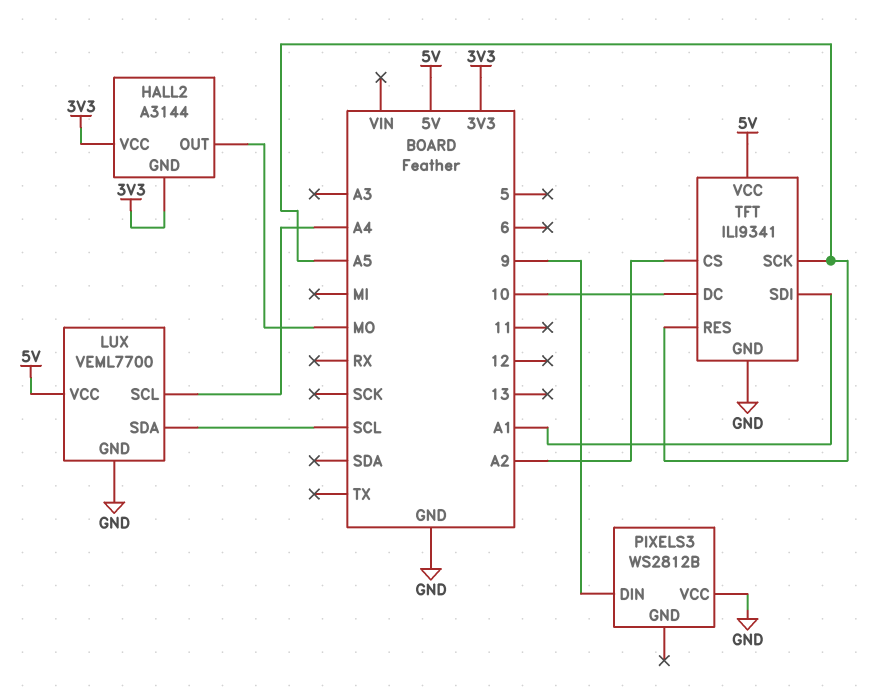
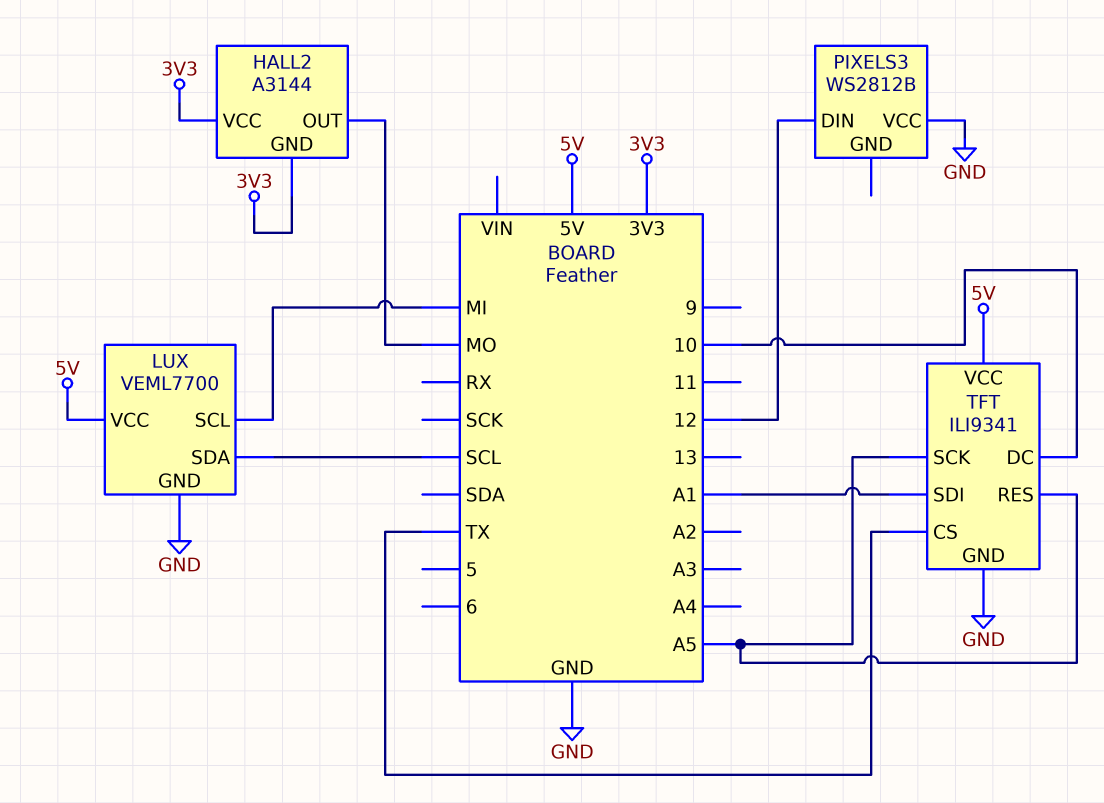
LUX pin SCL: A4 -> MI
PIXELS3 pin DIN: 9 -> 12
TFT pin CS: A2 -> TX

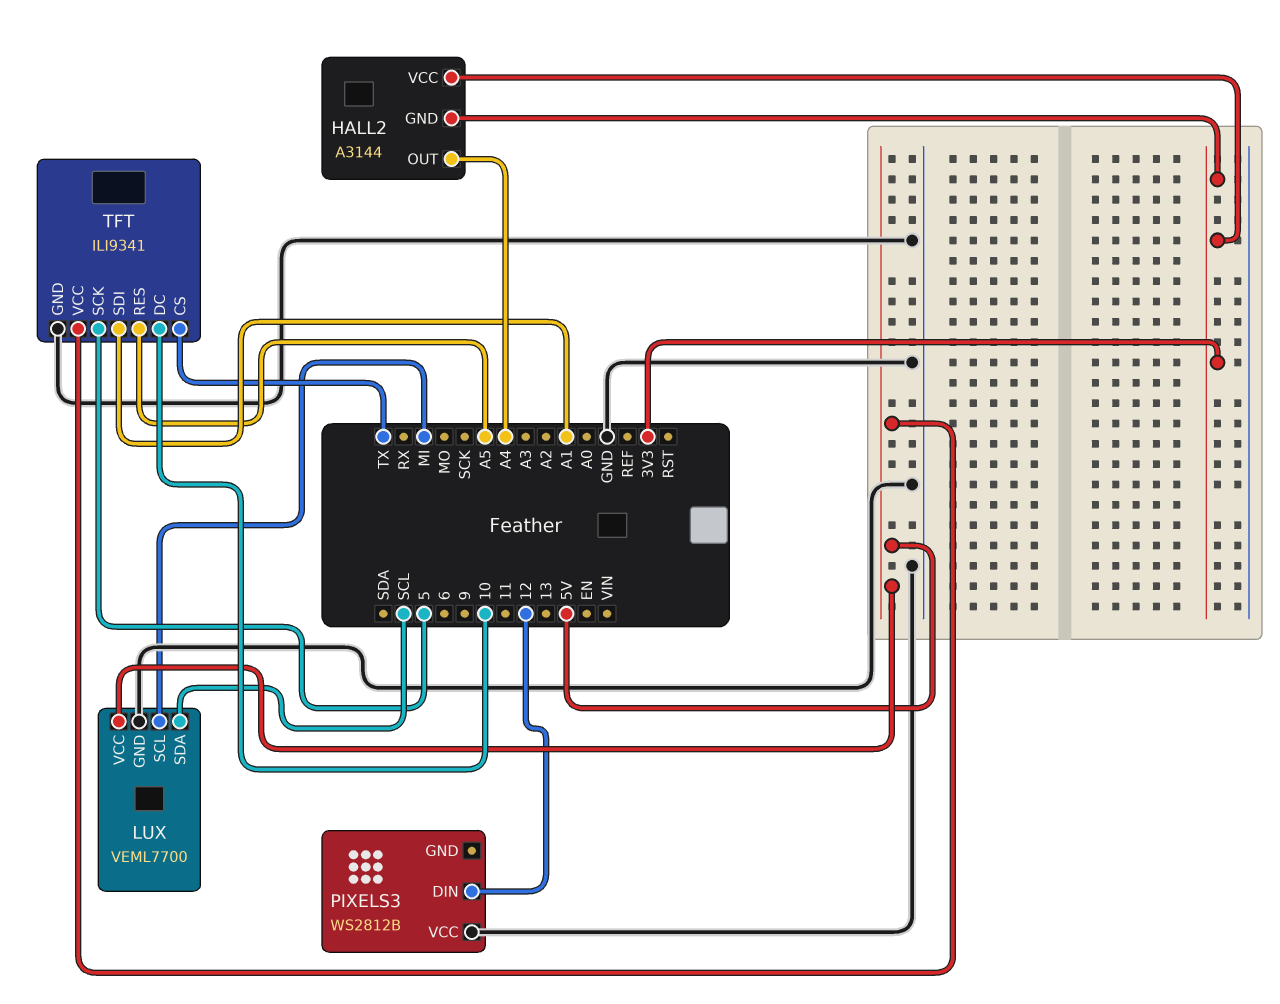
HALL2 pin OUT: MO -> A4
TFT pin SCK: A5 -> 5

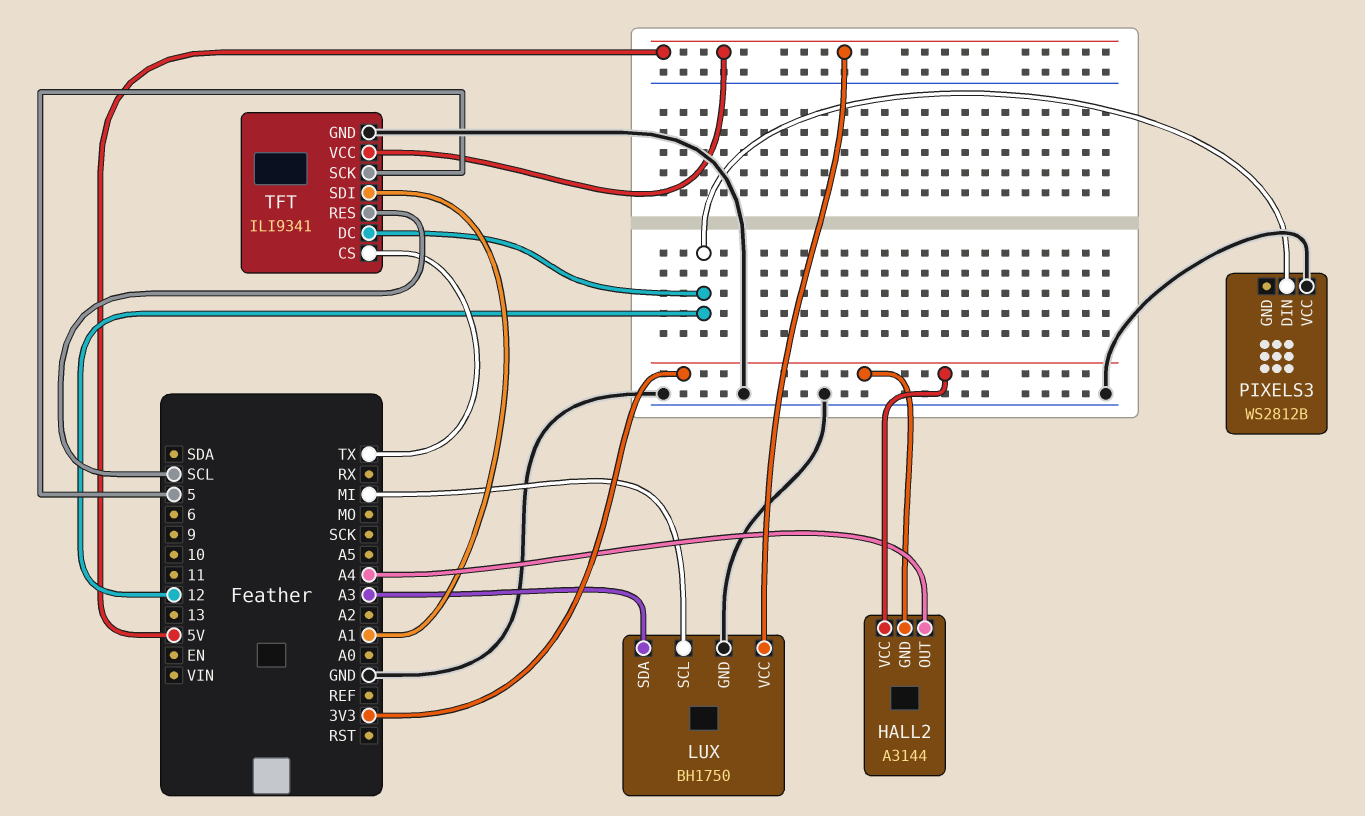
LUX: VEML7700 -> BH1750
LUX pin SDA: SCL -> A3
TFT pin DC: 10 -> 12
TFT pin RES: A5 -> SCL

